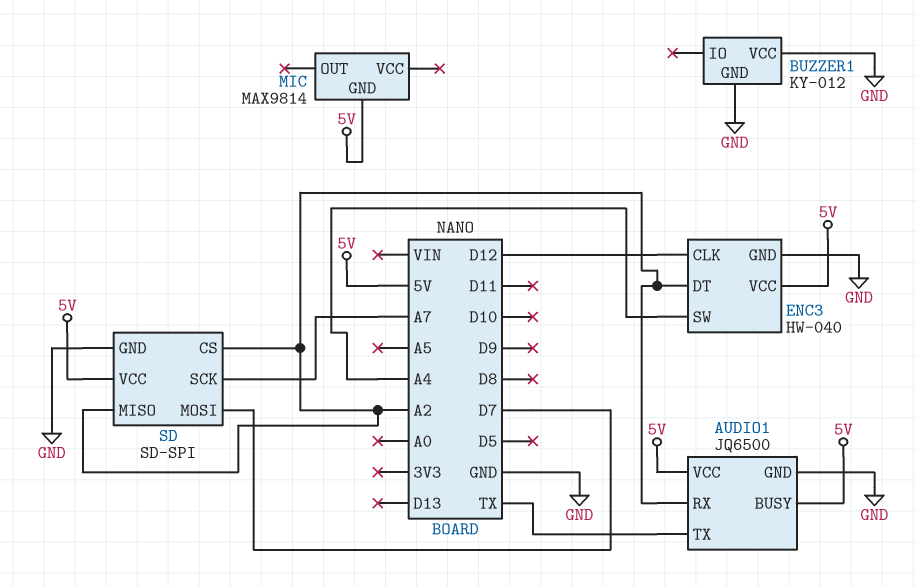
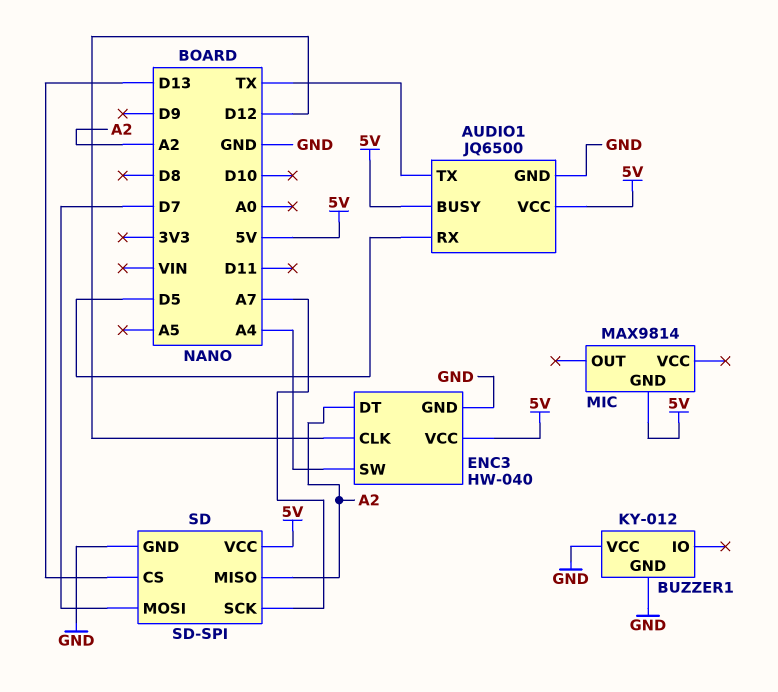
AUDIO1 pin RX: A2 -> D5
SD pin CS: A2 -> D13

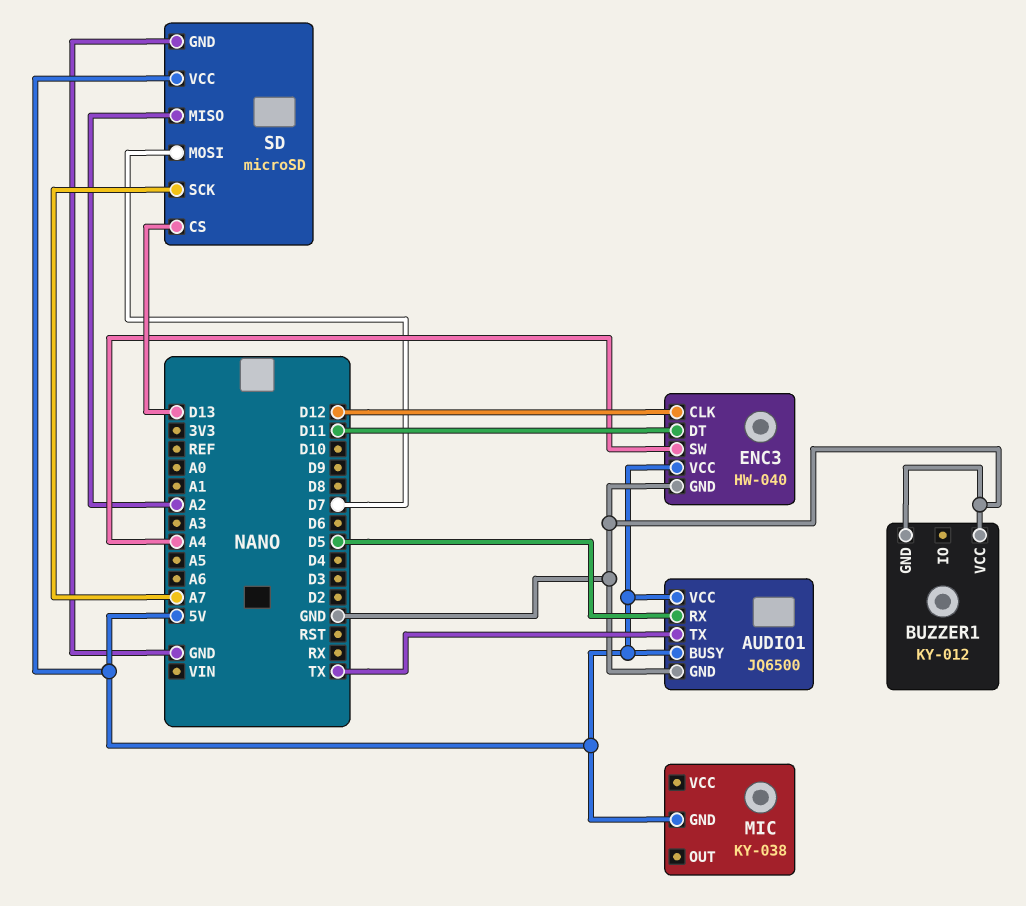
ENC3 pin DT: A2 -> D11
MIC: MAX9814 -> KY-038
SD: SD-SPI -> microSD

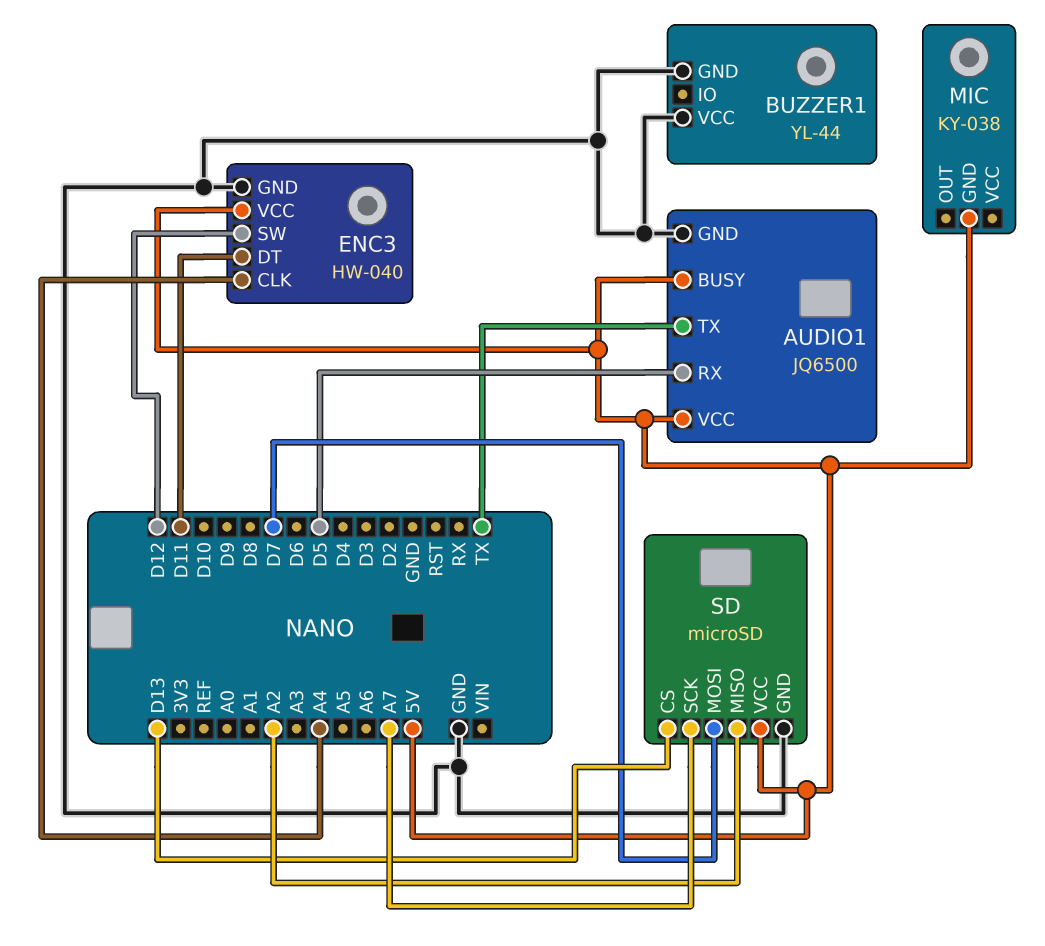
BUZZER1: KY-012 -> YL-44
ENC3 pin CLK: D12 -> A4
ENC3 pin SW: A4 -> D12

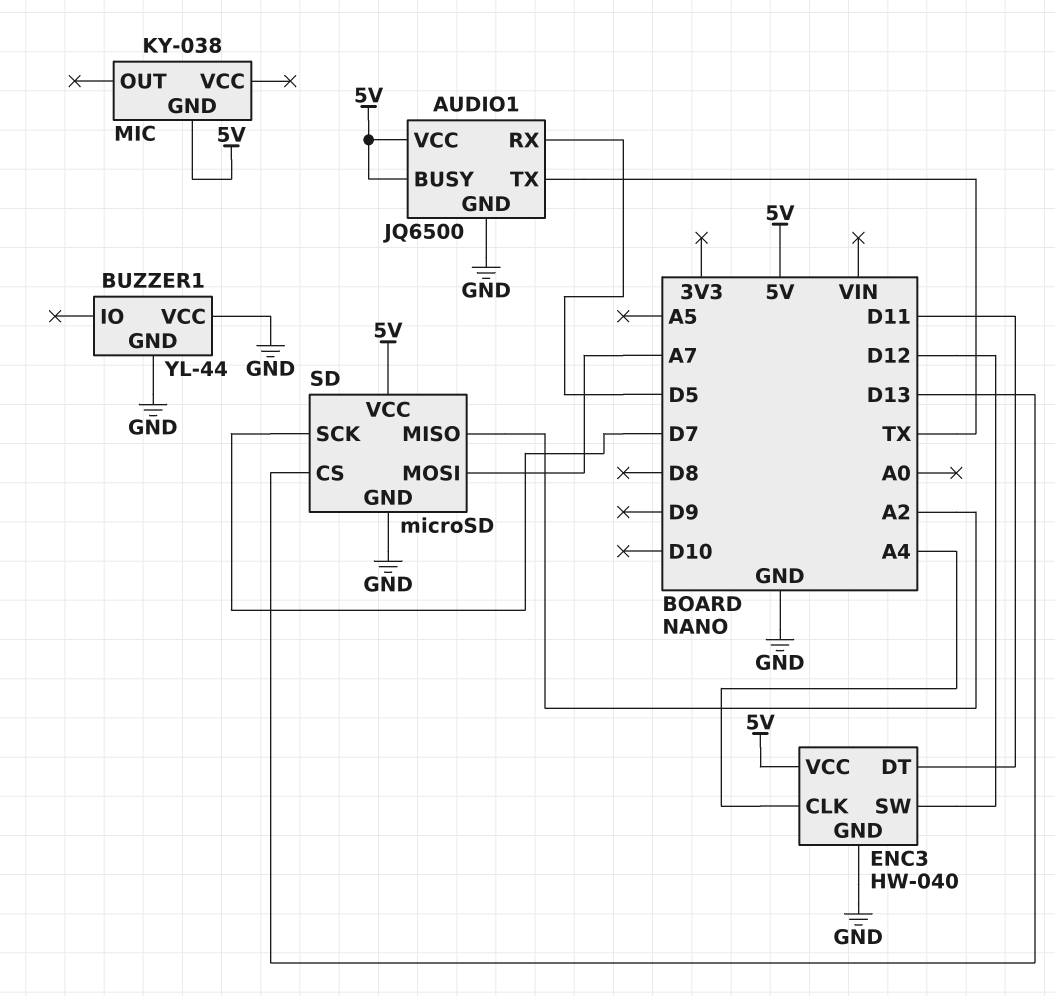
SD pin MOSI: D7 -> A7
SD pin SCK: A7 -> D7

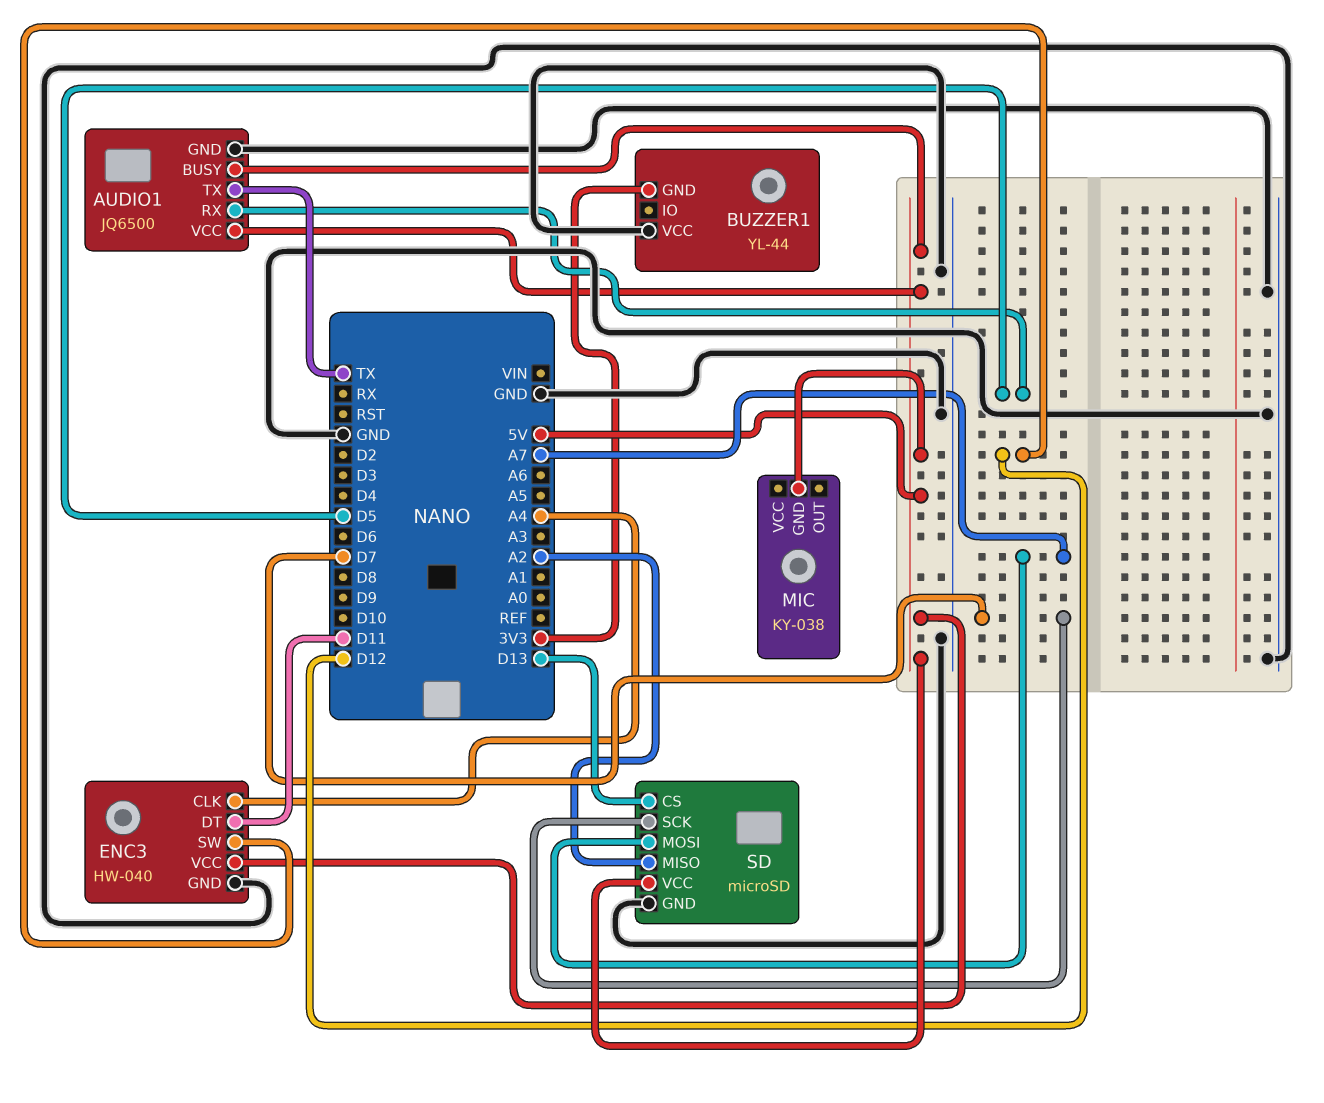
BUZZER1 pin GND: GND -> 3V3

